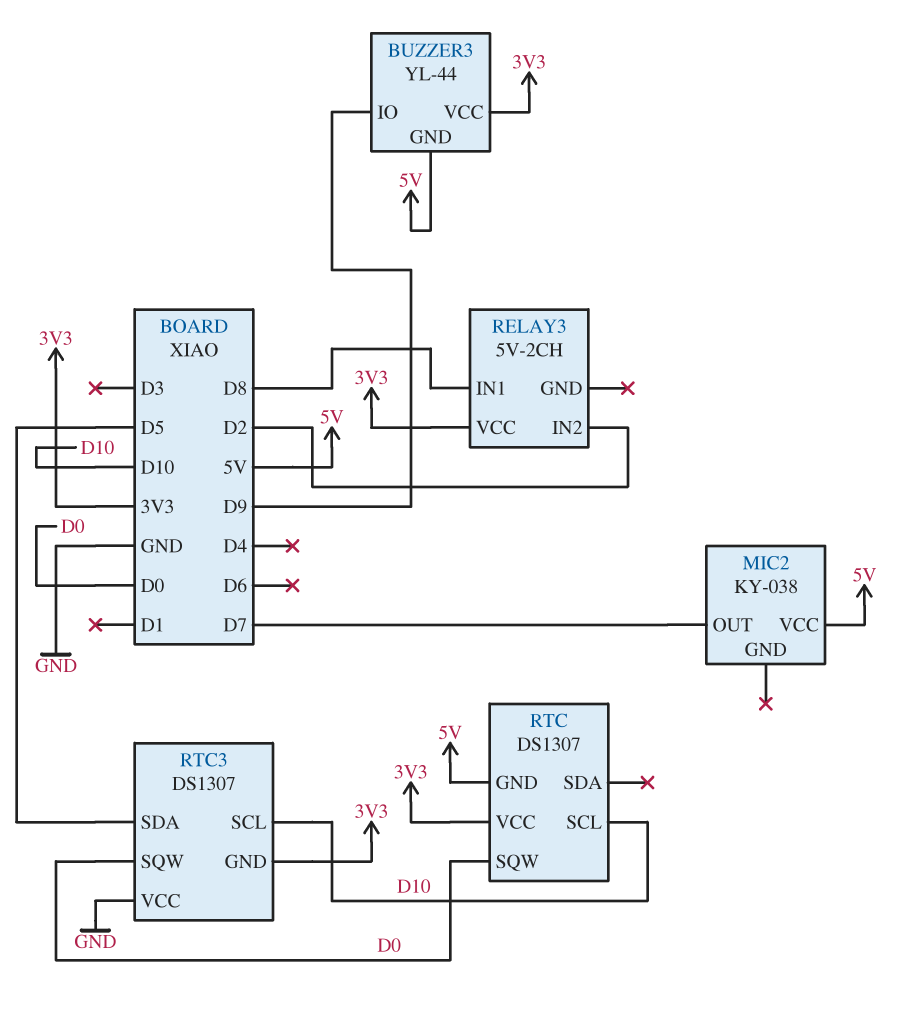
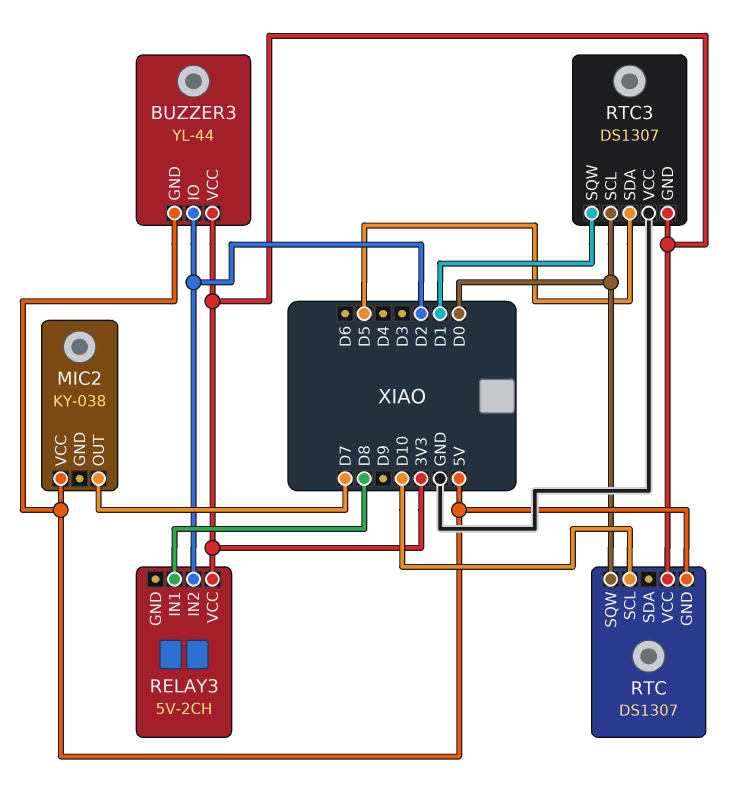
BUZZER3 pin IO: D9 -> D2
RTC3 pin SCL: D10 -> D0
RTC3 pin SQW: D0 -> D1

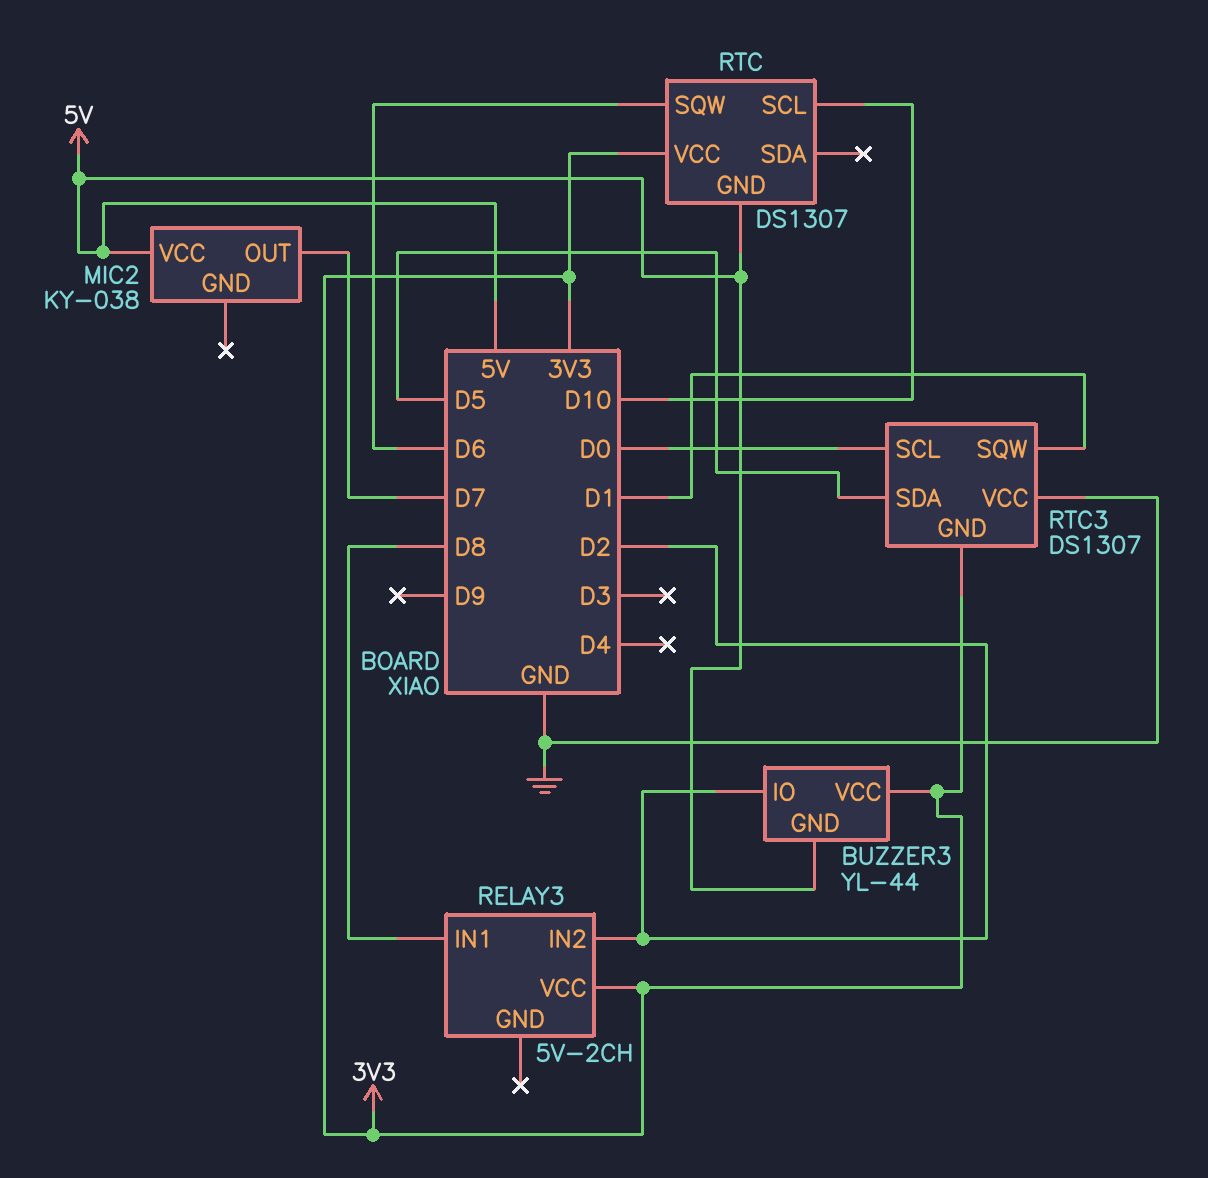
RTC pin SQW: D0 -> D6

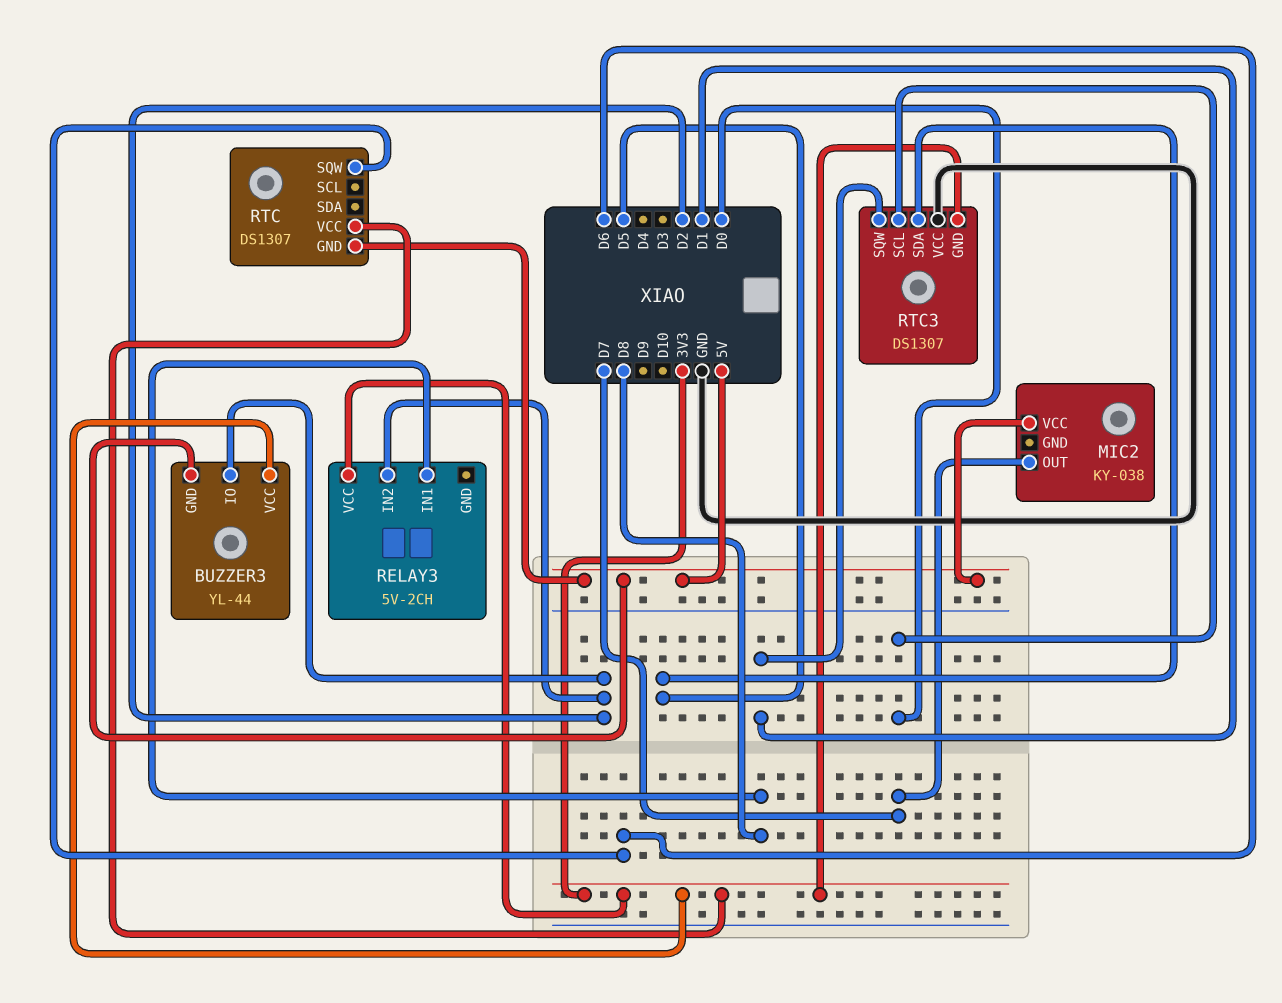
RTC pin SCL: D10 -> none

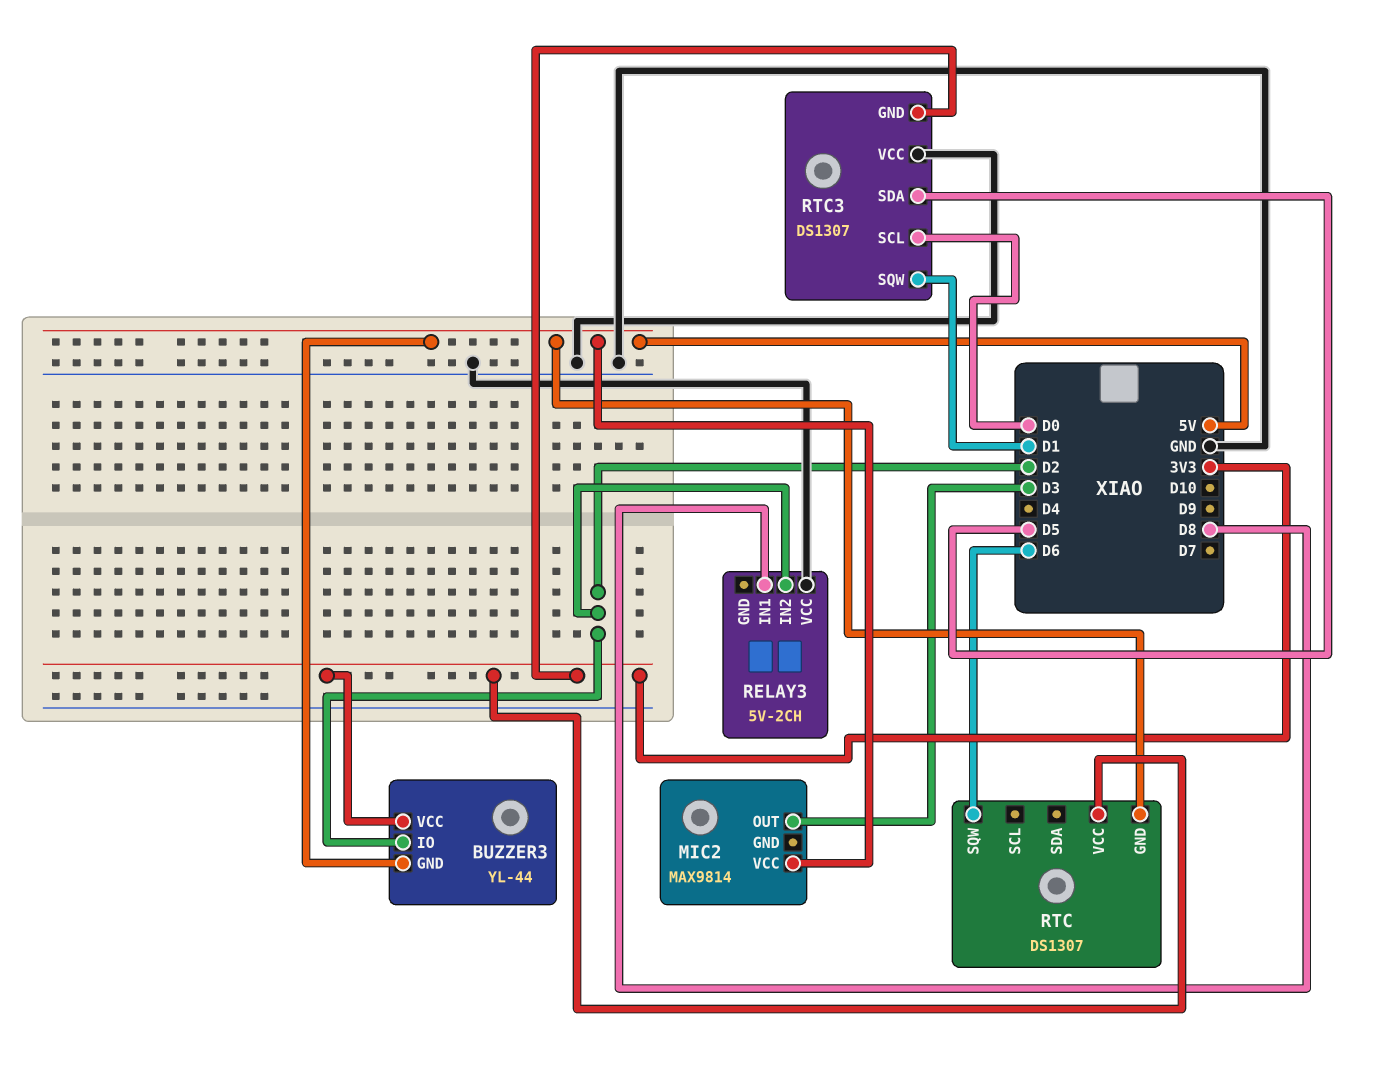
MIC2: KY-038 -> MAX9814
MIC2 pin OUT: D7 -> D3
RELAY3 pin VCC: 3V3 -> GND

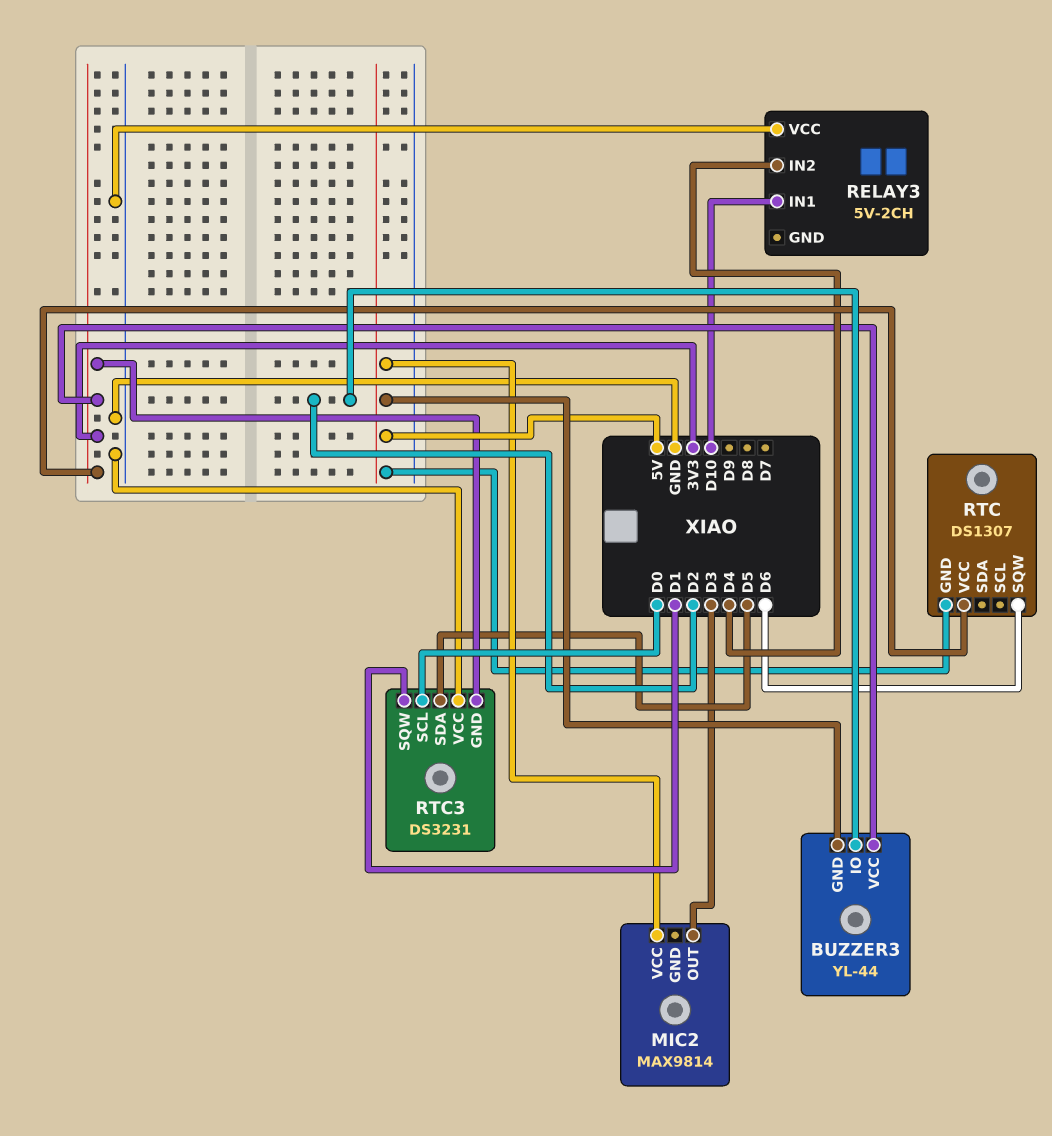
RELAY3 pin IN1: D8 -> D10
RELAY3 pin IN2: D2 -> D4
RTC3: DS1307 -> DS3231

